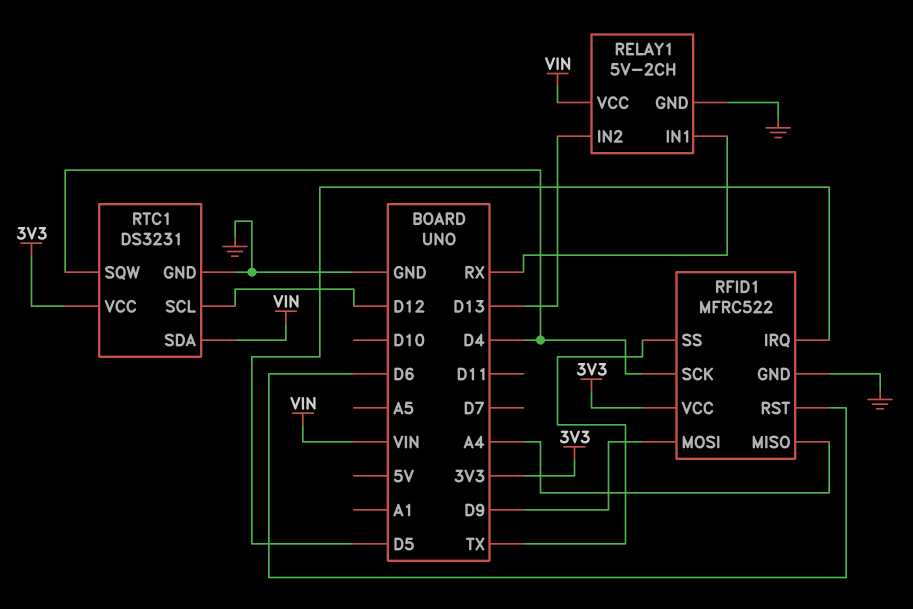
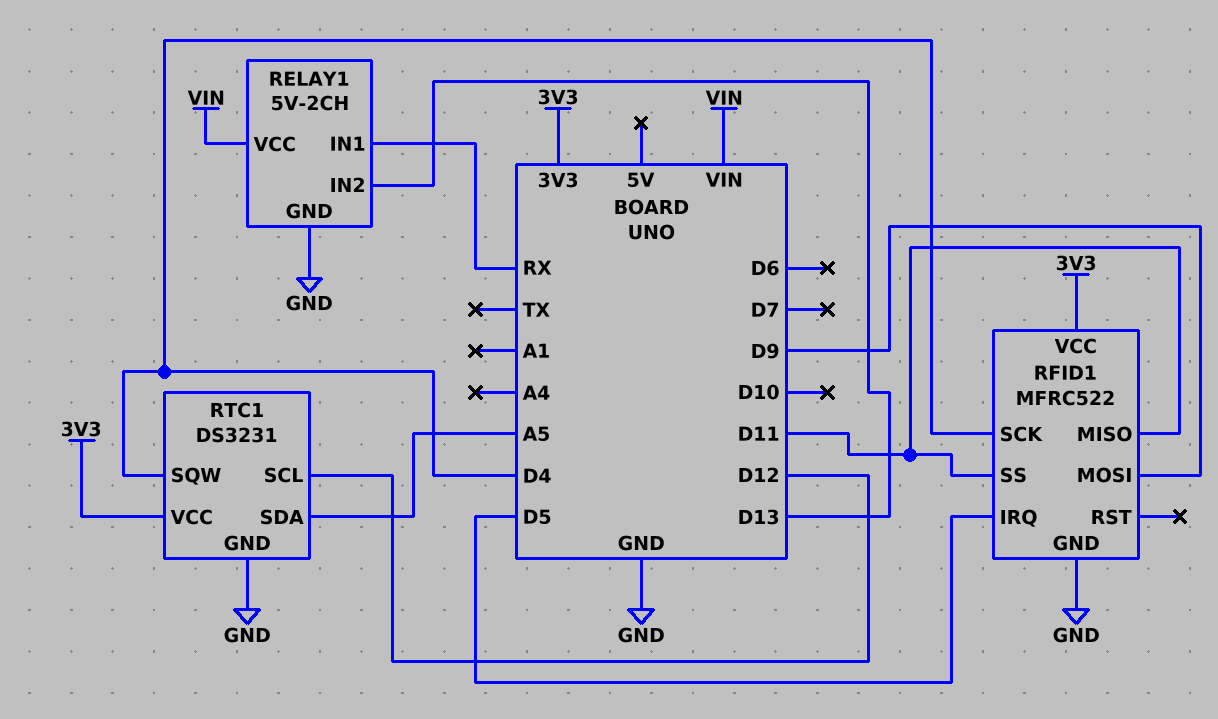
RFID1 pin MISO: A4 -> D11
RFID1 pin RST: D6 -> none
RFID1 pin SS: TX -> D11
RTC1 pin SDA: VIN -> A5

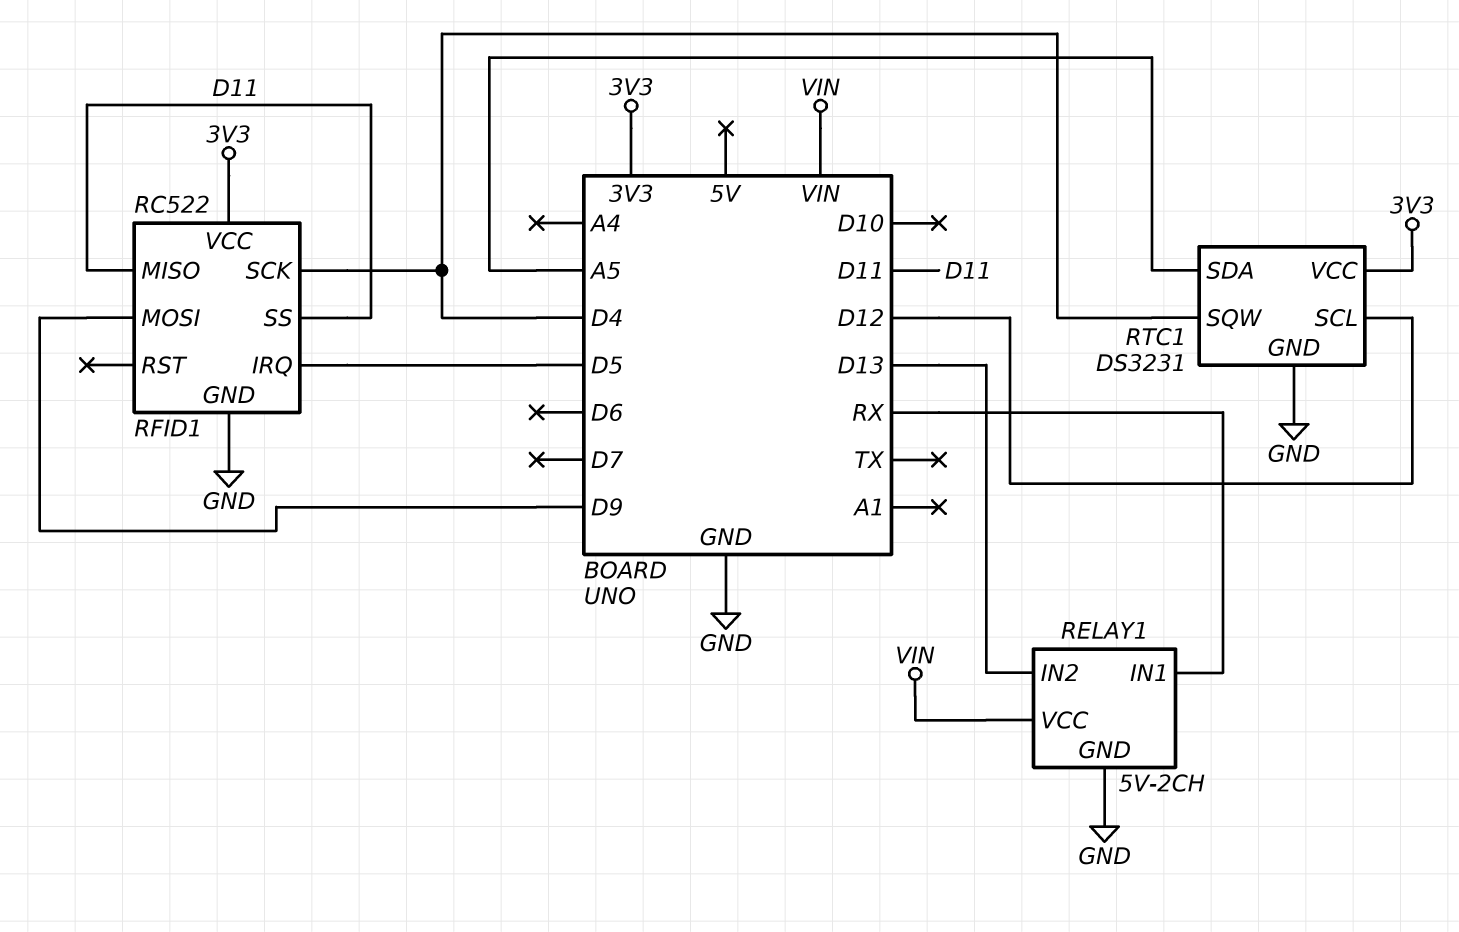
RFID1: MFRC522 -> RC522

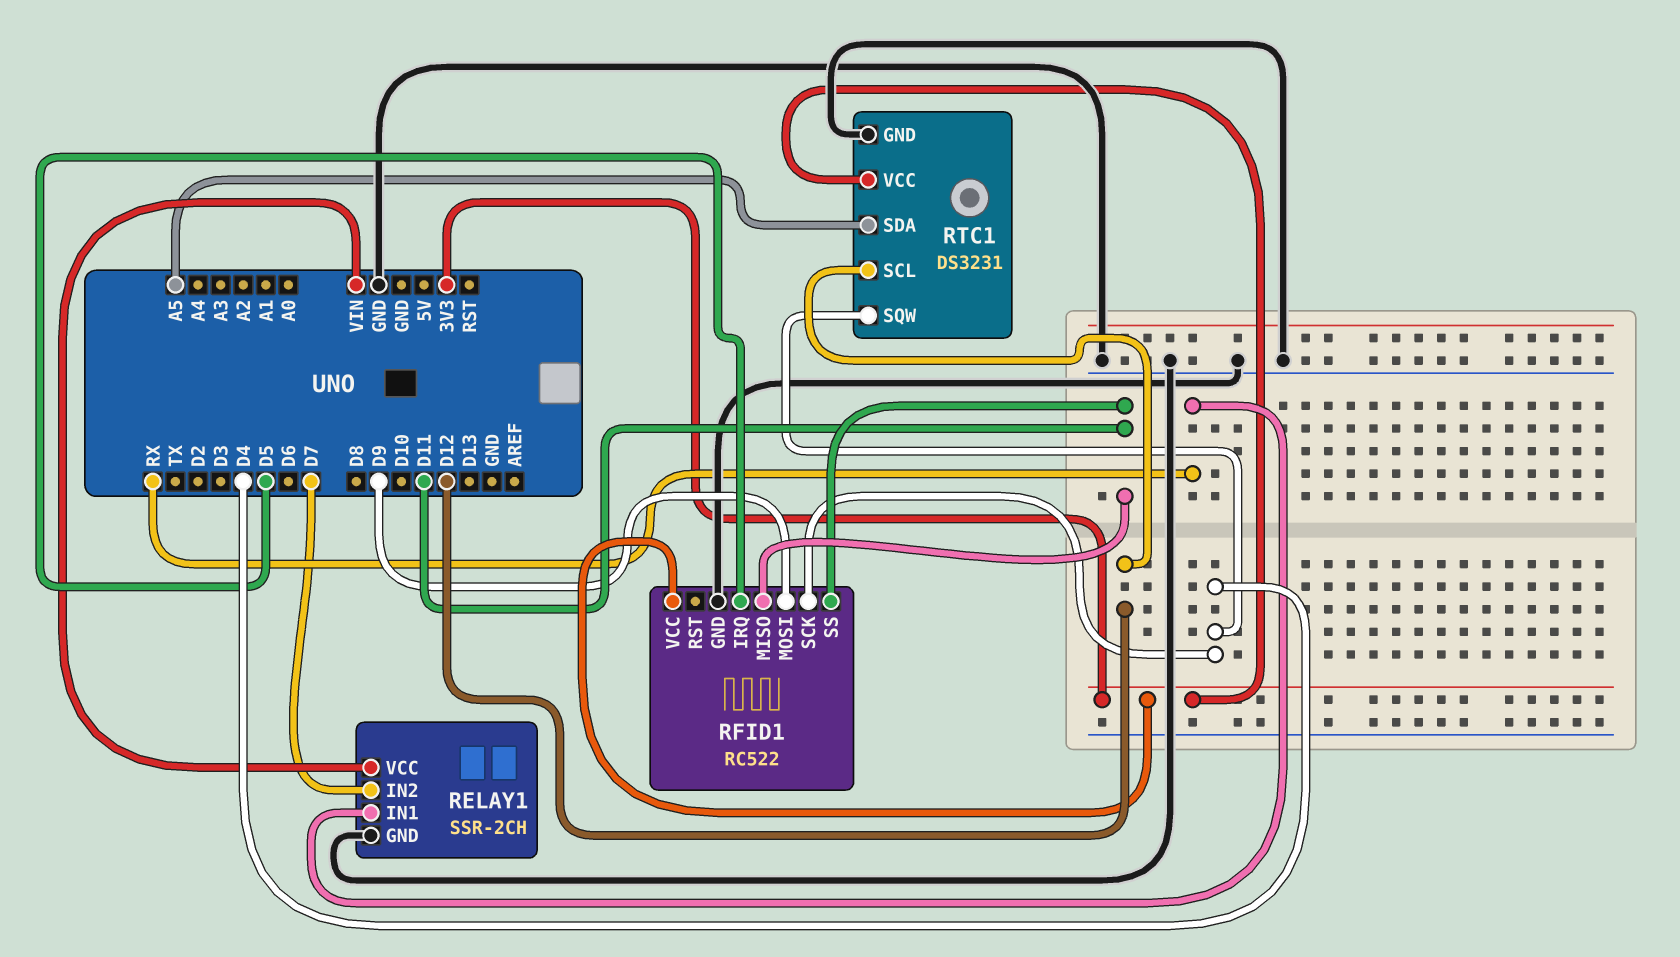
RELAY1: 5V-2CH -> SSR-2CH
RELAY1 pin IN2: D13 -> D7

